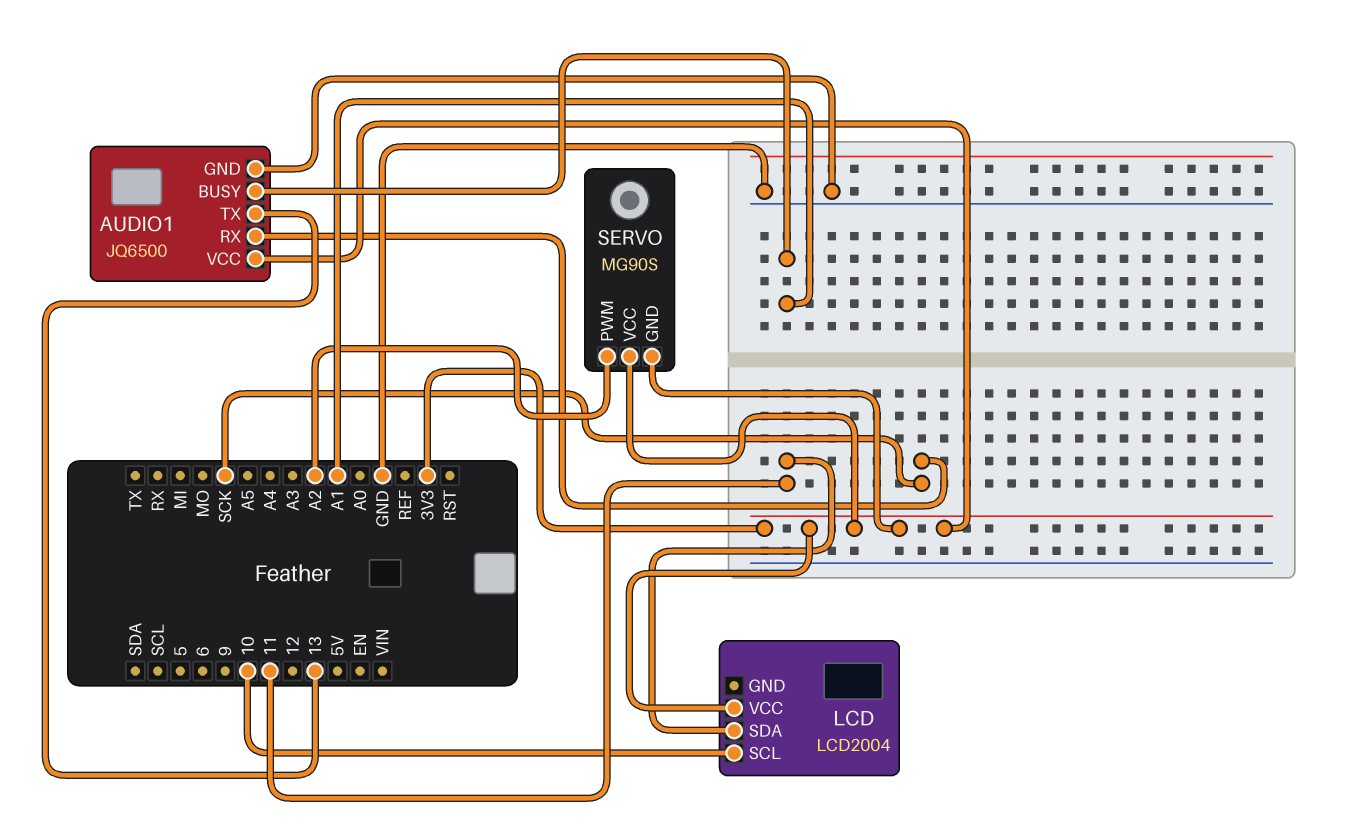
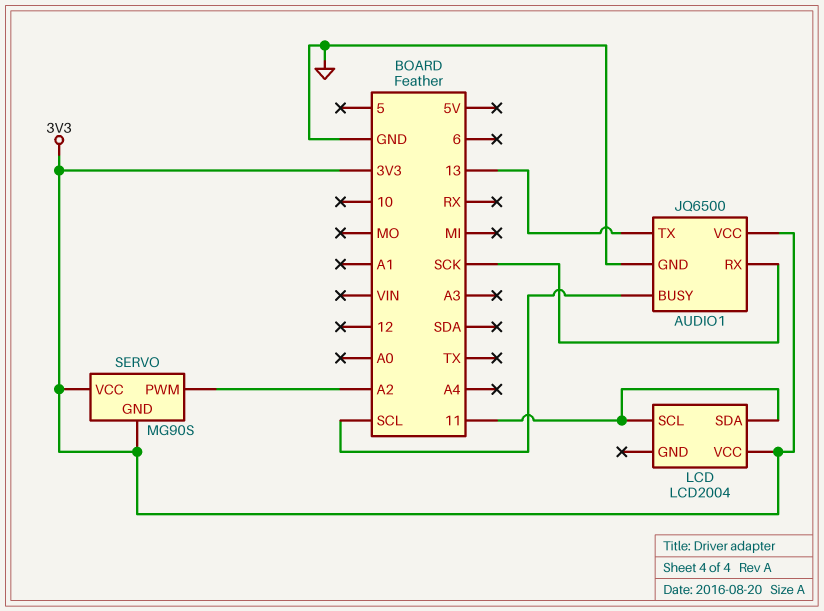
AUDIO1 pin BUSY: A1 -> SCL
LCD pin SCL: 10 -> 11

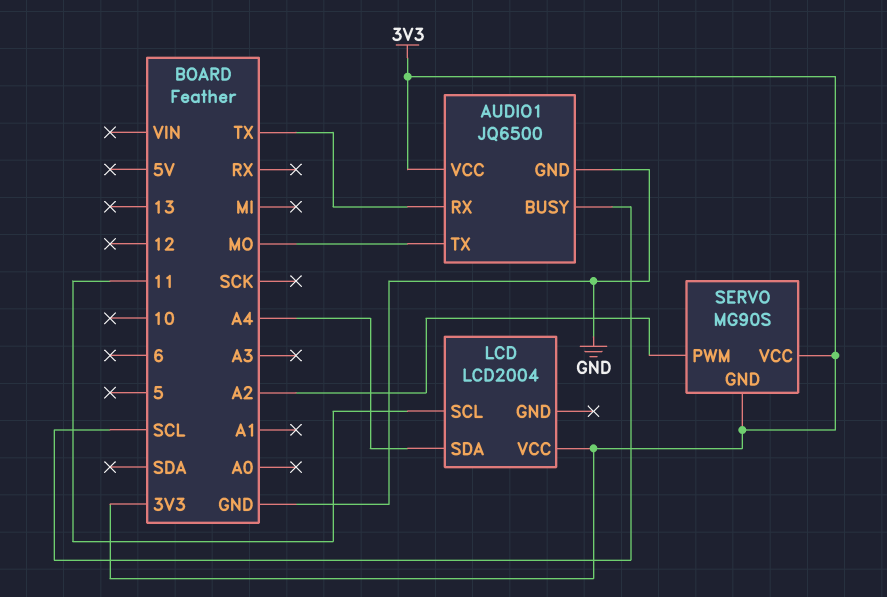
AUDIO1 pin RX: SCK -> TX
AUDIO1 pin TX: 13 -> MO
LCD pin SDA: 11 -> A4

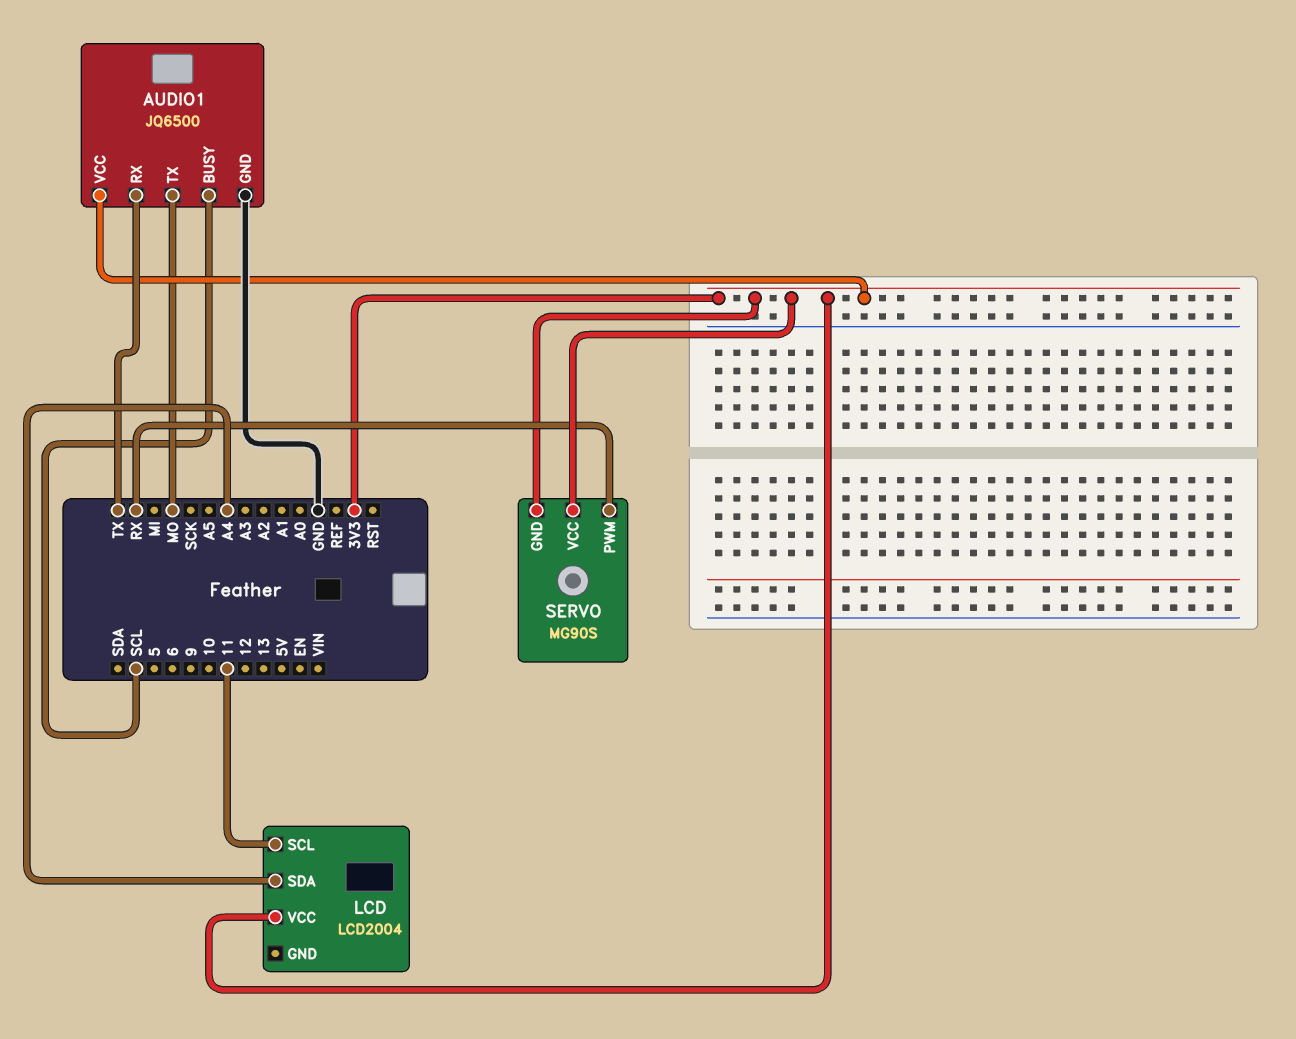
SERVO pin PWM: A2 -> RX

